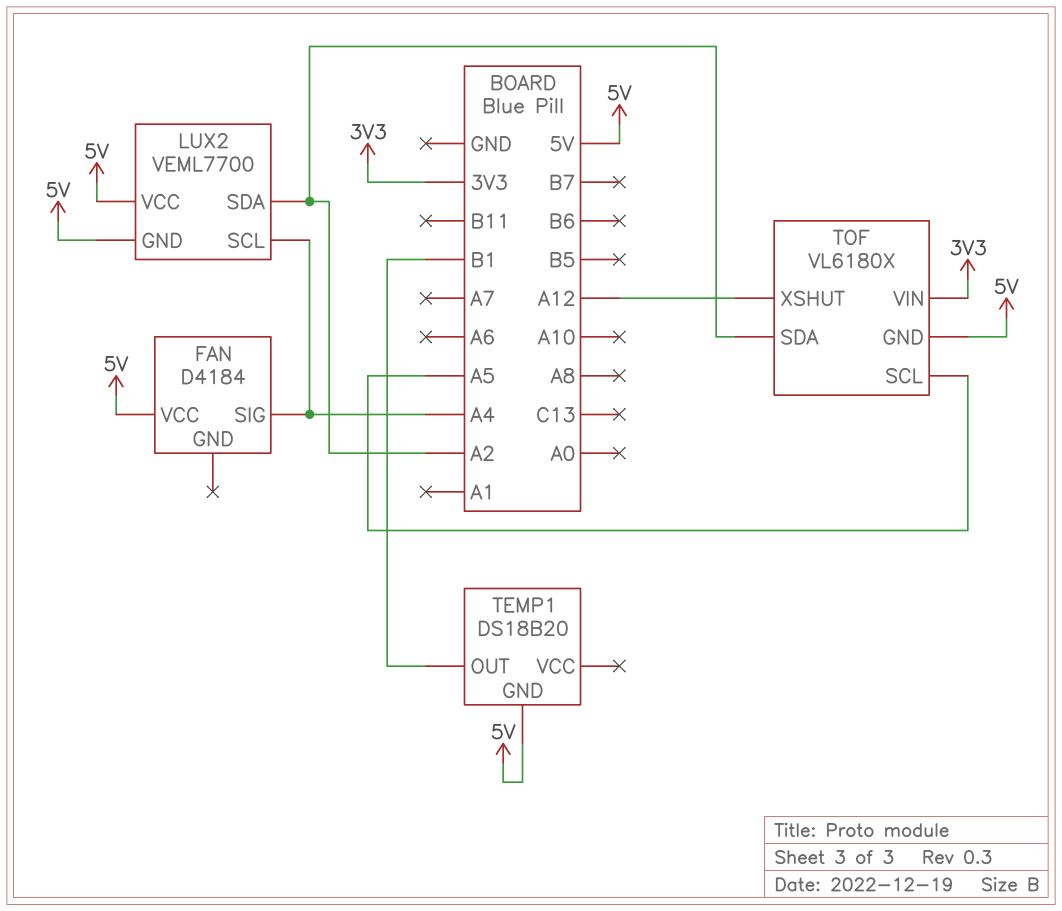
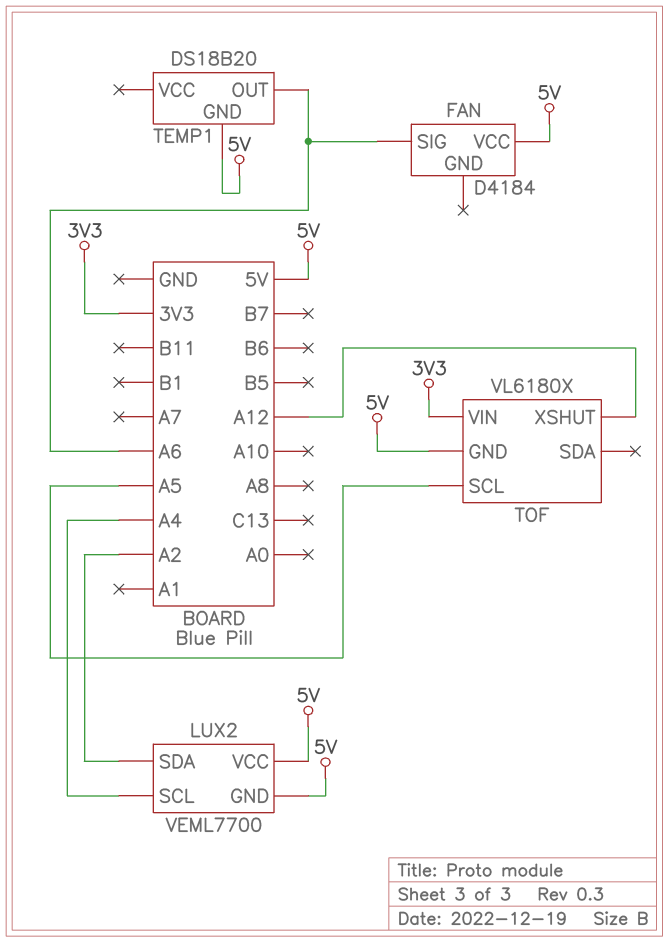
FAN pin SIG: A4 -> A6
TEMP1 pin OUT: B1 -> A6
TOF pin SDA: A2 -> none

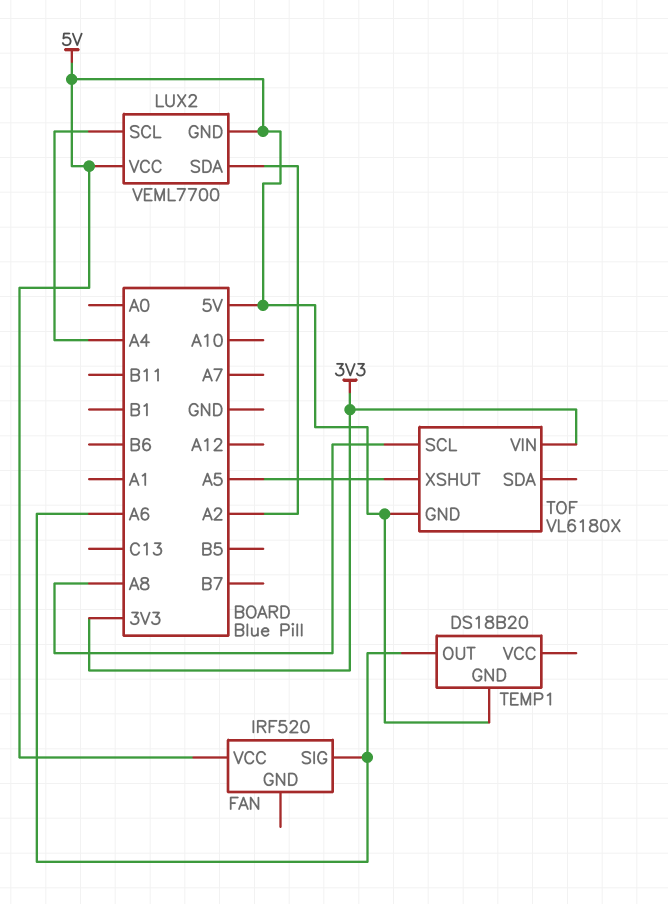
FAN: D4184 -> IRF520
TOF pin SCL: A5 -> A8
TOF pin XSHUT: A12 -> A5

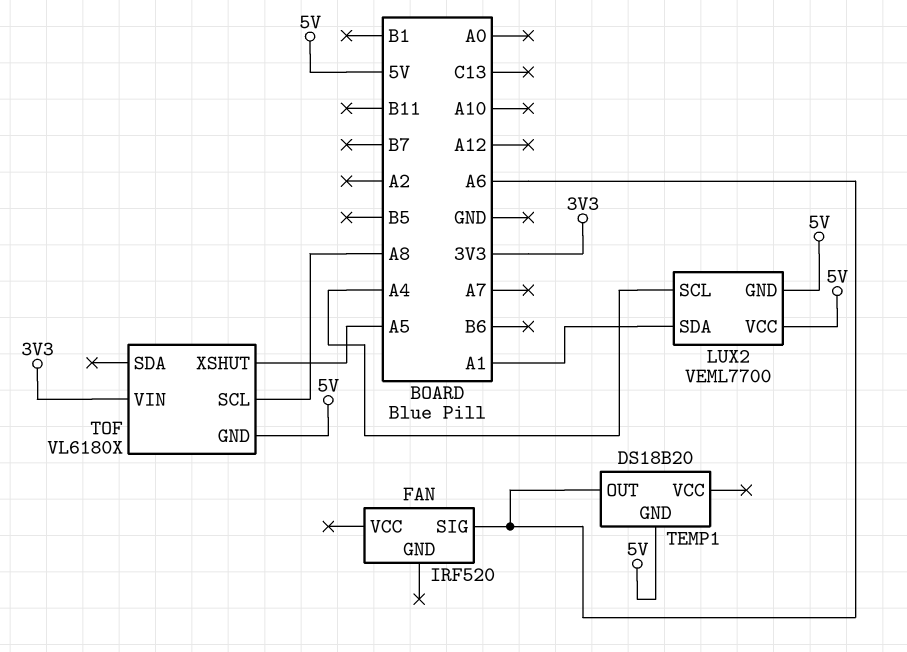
FAN pin VCC: 5V -> none
LUX2 pin SDA: A2 -> A1

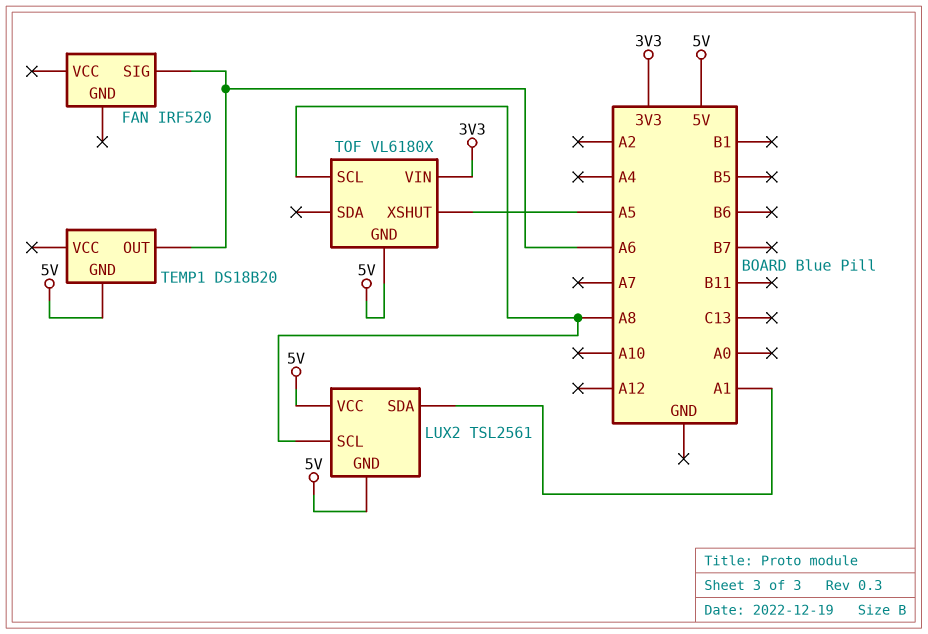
LUX2: VEML7700 -> TSL2561
LUX2 pin SCL: A4 -> A8

